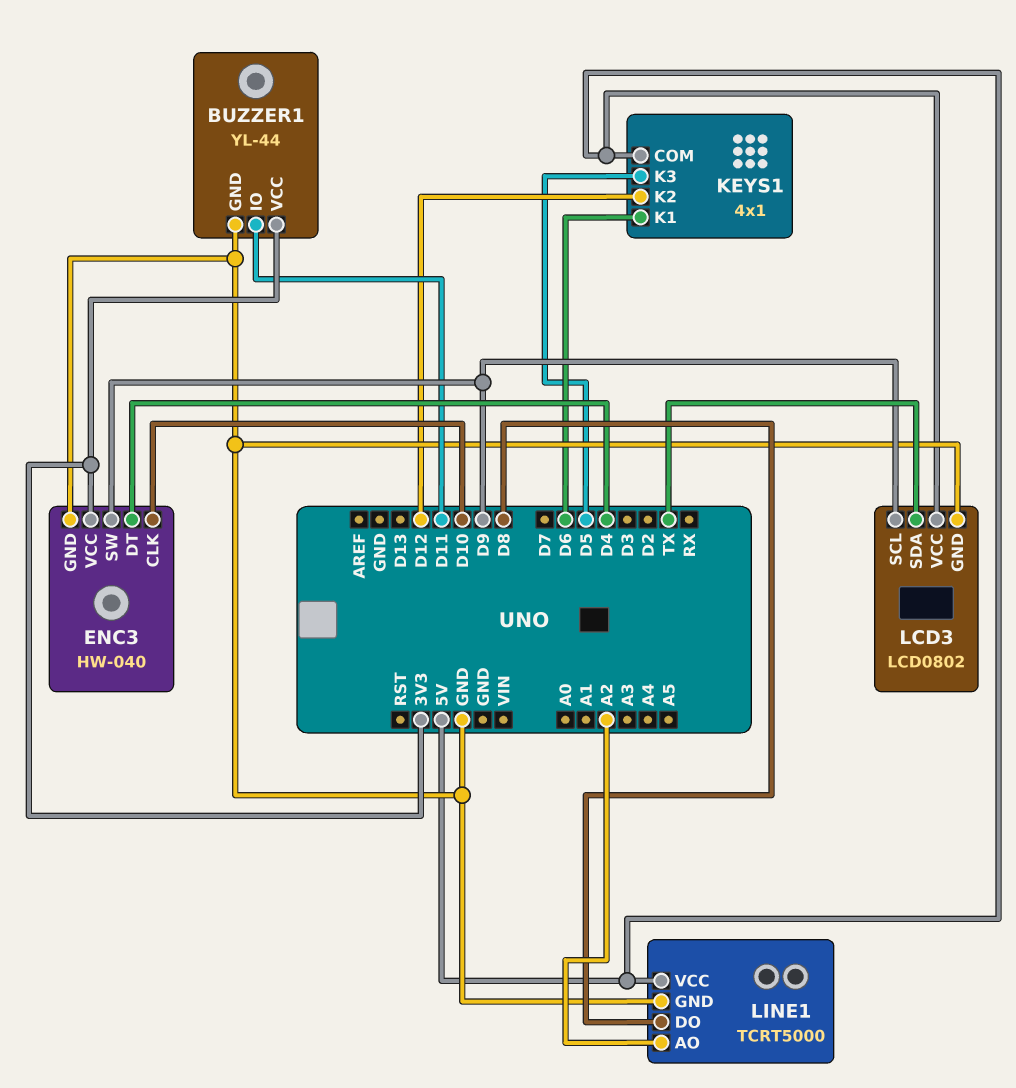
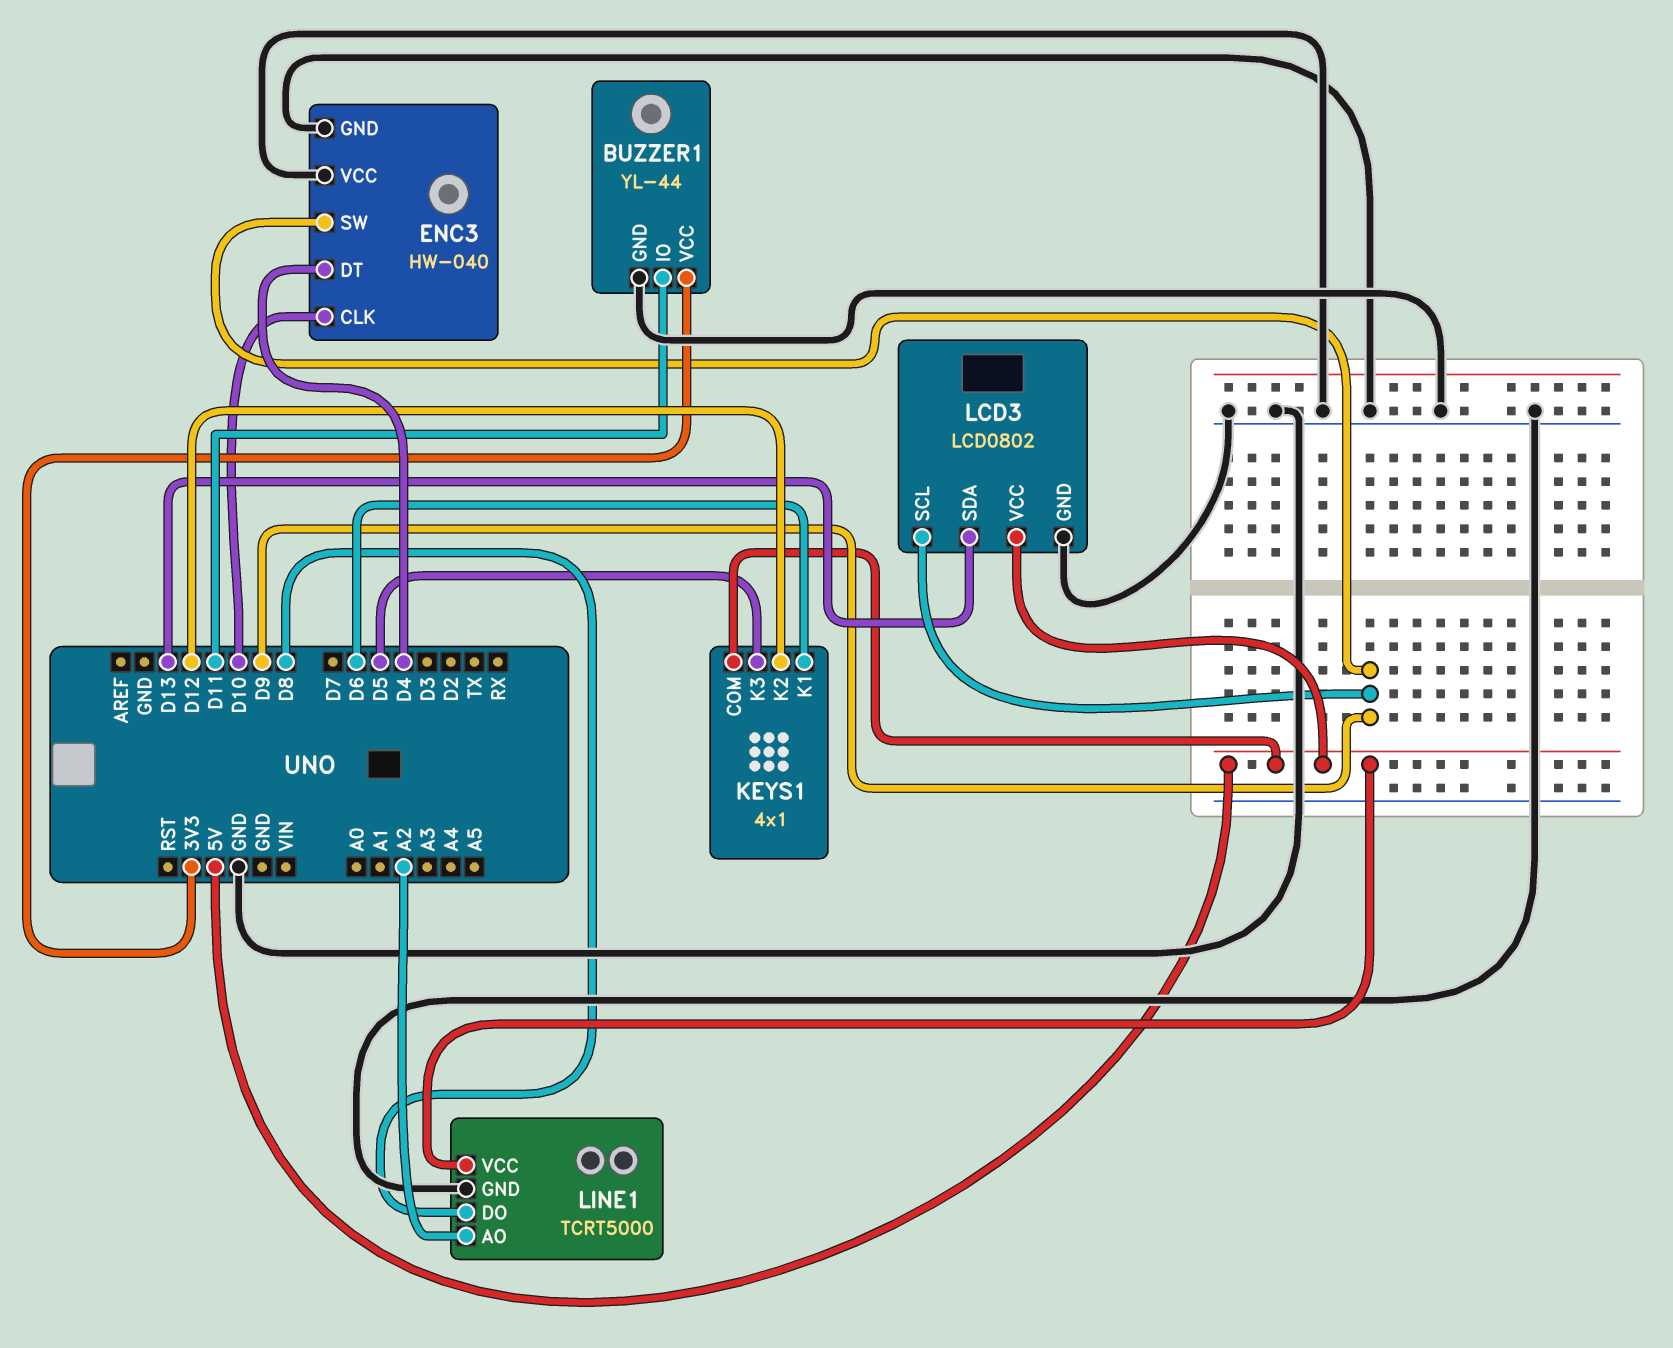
ENC3 pin VCC: 3V3 -> GND
LCD3 pin SDA: TX -> D13

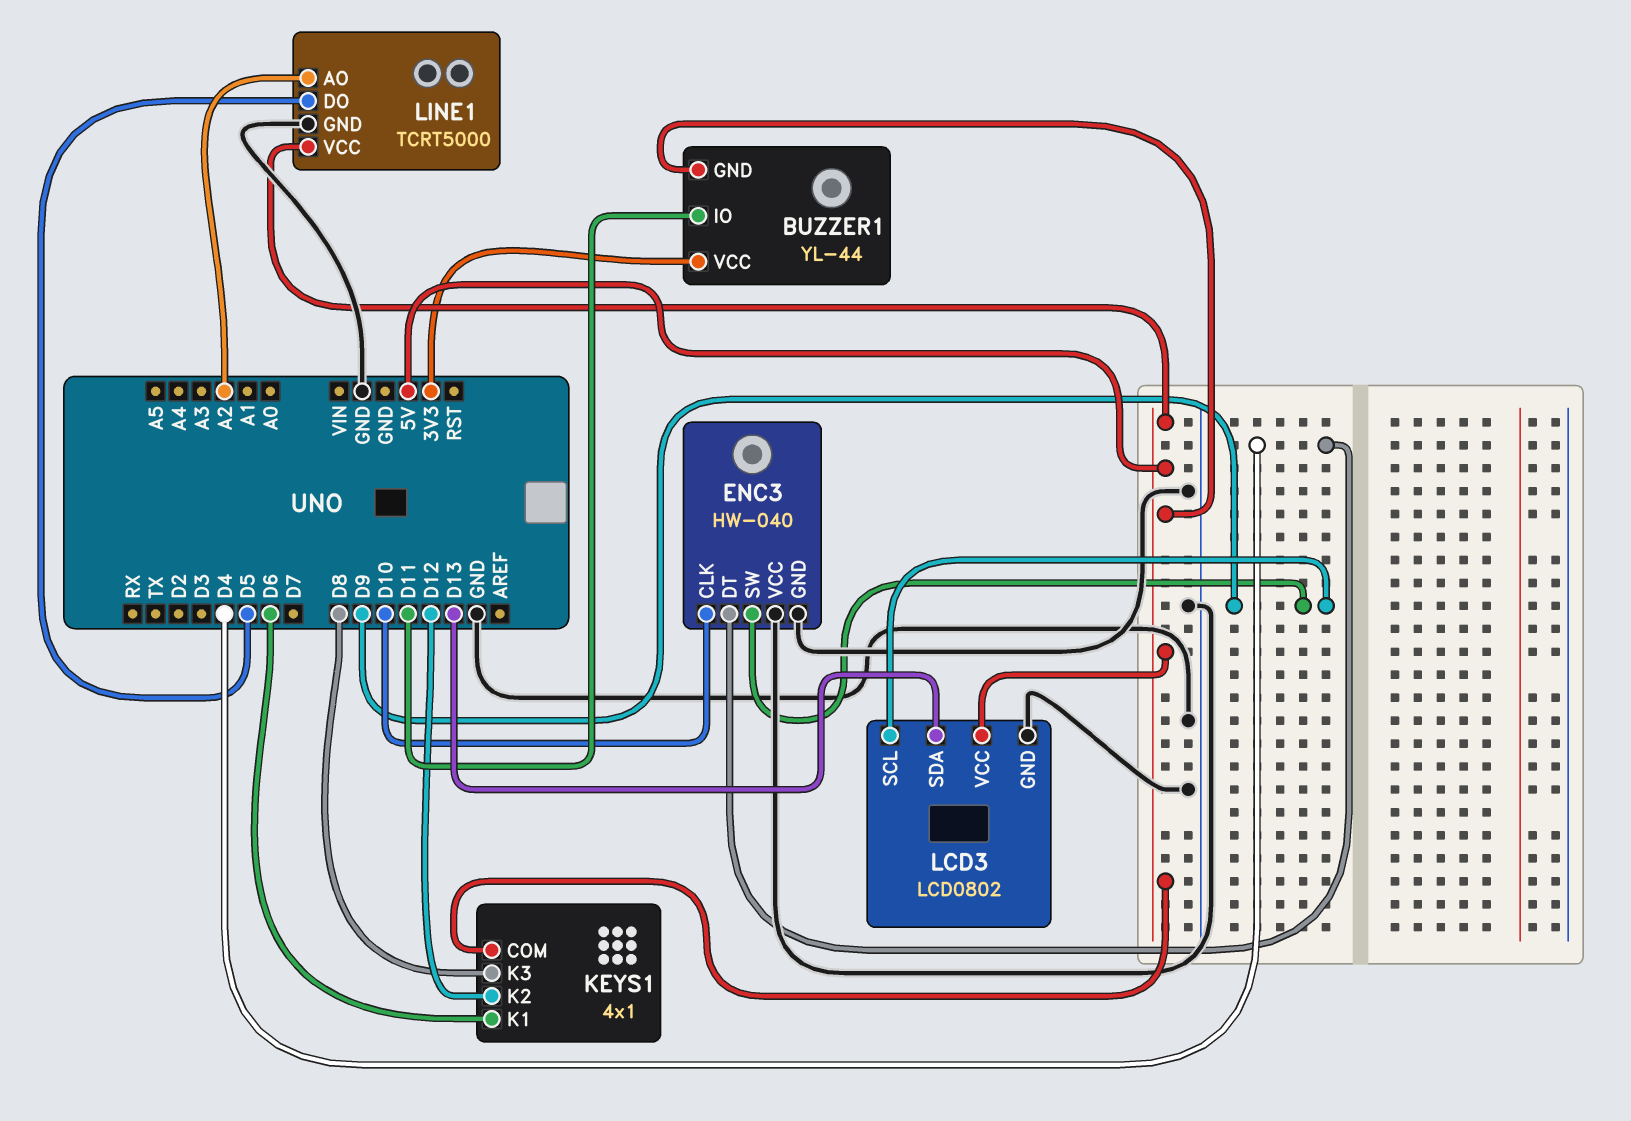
BUZZER1 pin GND: GND -> 5V
KEYS1 pin K3: D5 -> D8
LINE1 pin DO: D8 -> D5

